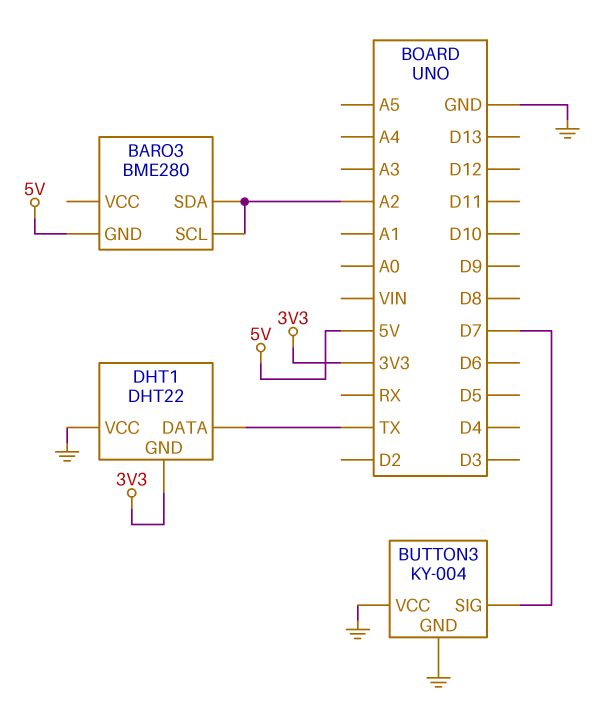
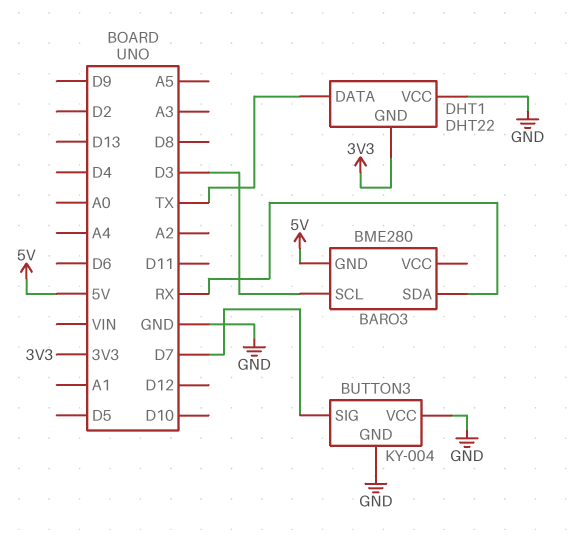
BARO3 pin SCL: A2 -> D3
BARO3 pin SDA: A2 -> RX

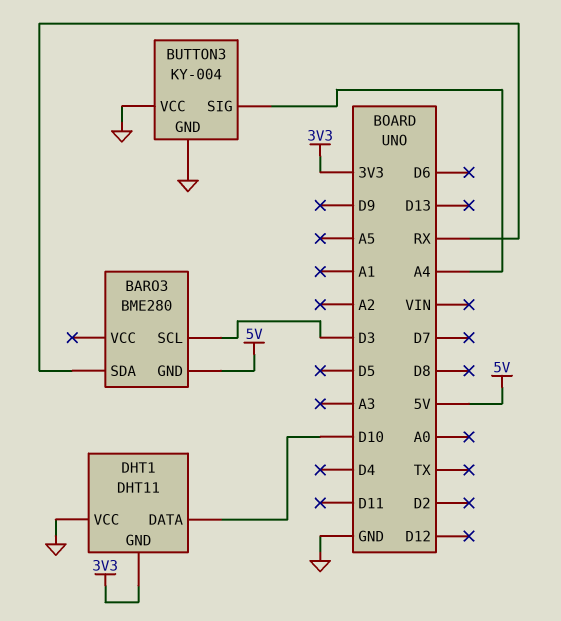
BUTTON3 pin SIG: D7 -> A4
DHT1: DHT22 -> DHT11
DHT1 pin DATA: TX -> D10

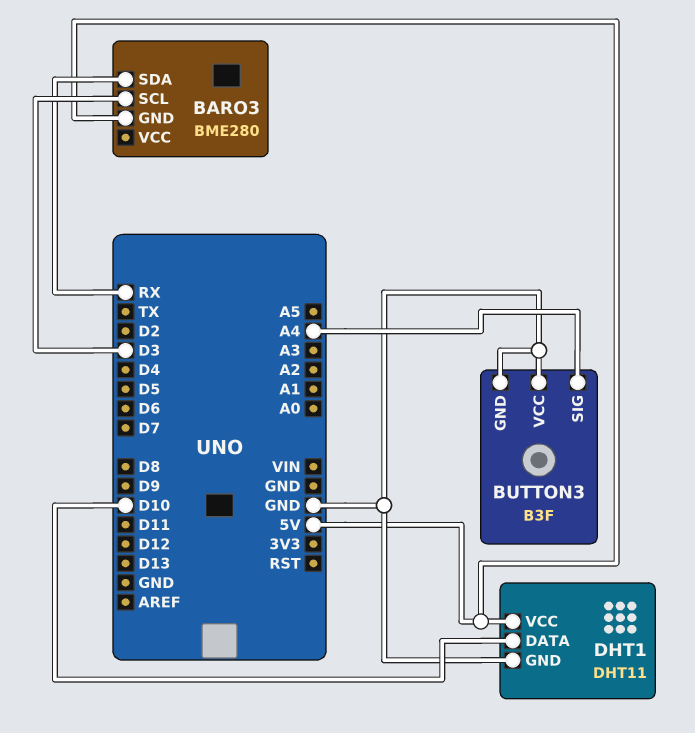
BUTTON3: KY-004 -> B3F
DHT1 pin GND: 3V3 -> GND
DHT1 pin VCC: GND -> 5V

